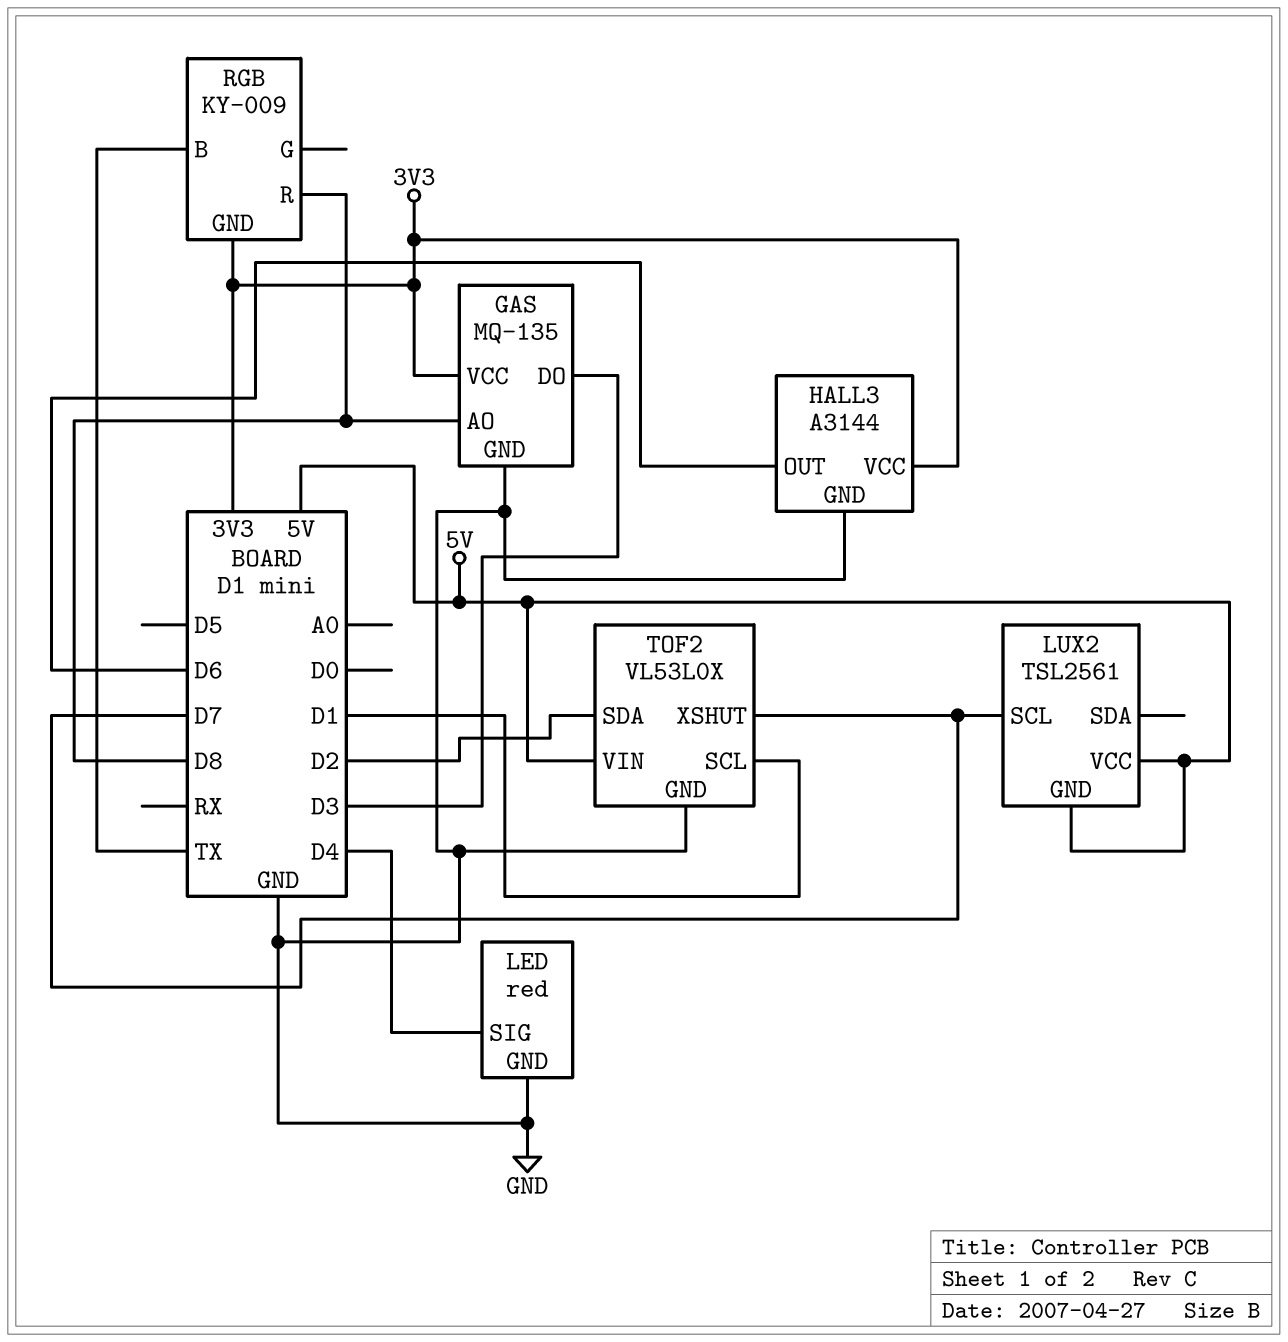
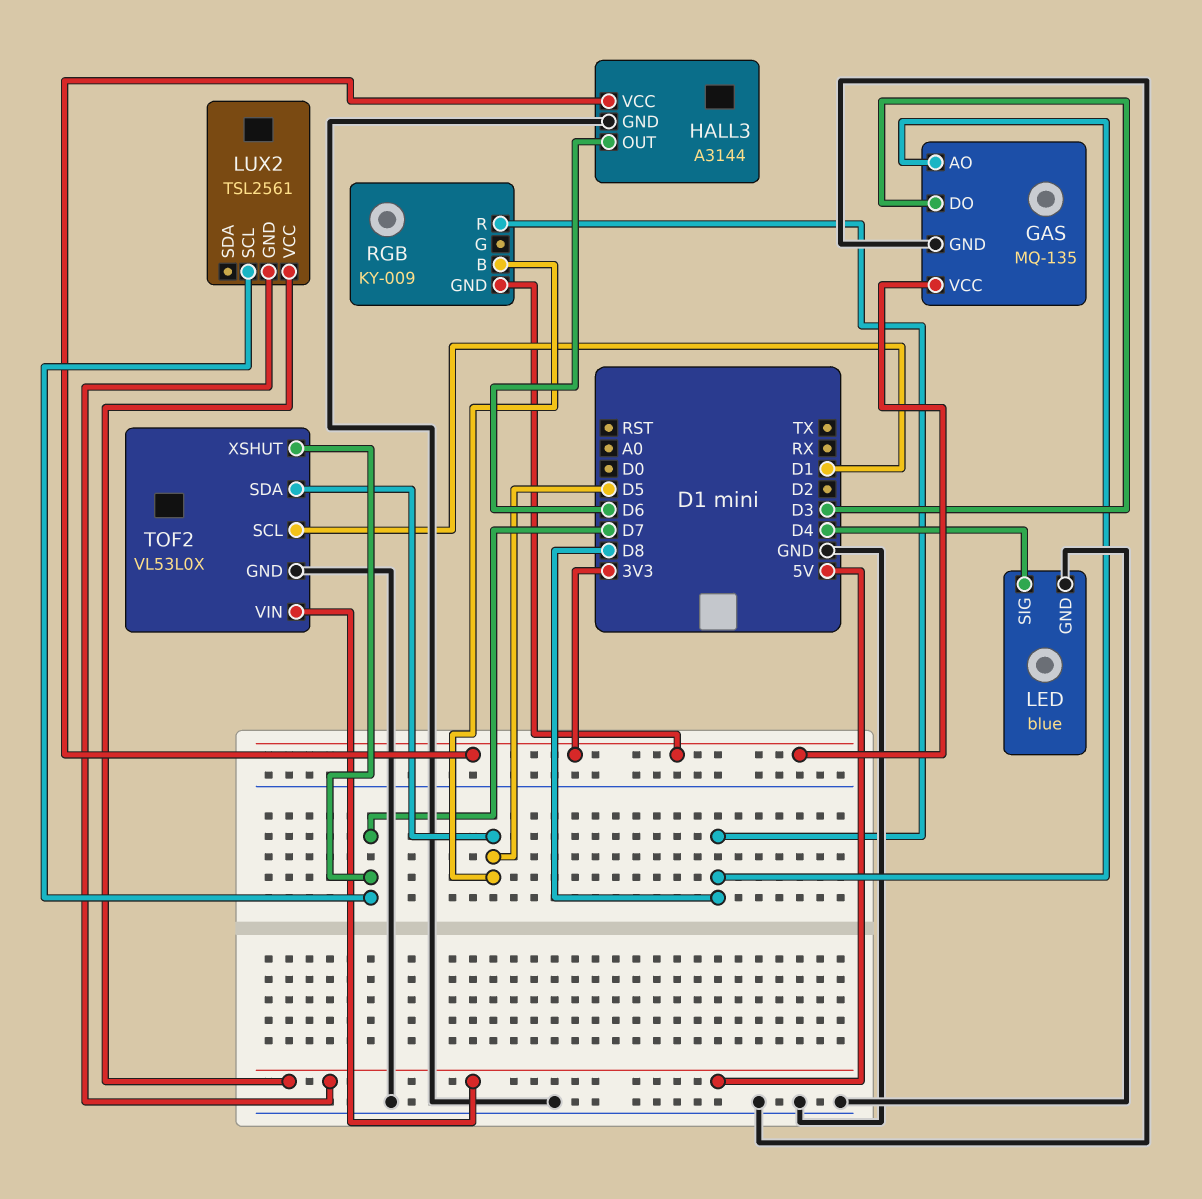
LED: red -> blue
RGB pin B: TX -> D5
TOF2 pin SDA: D2 -> D5

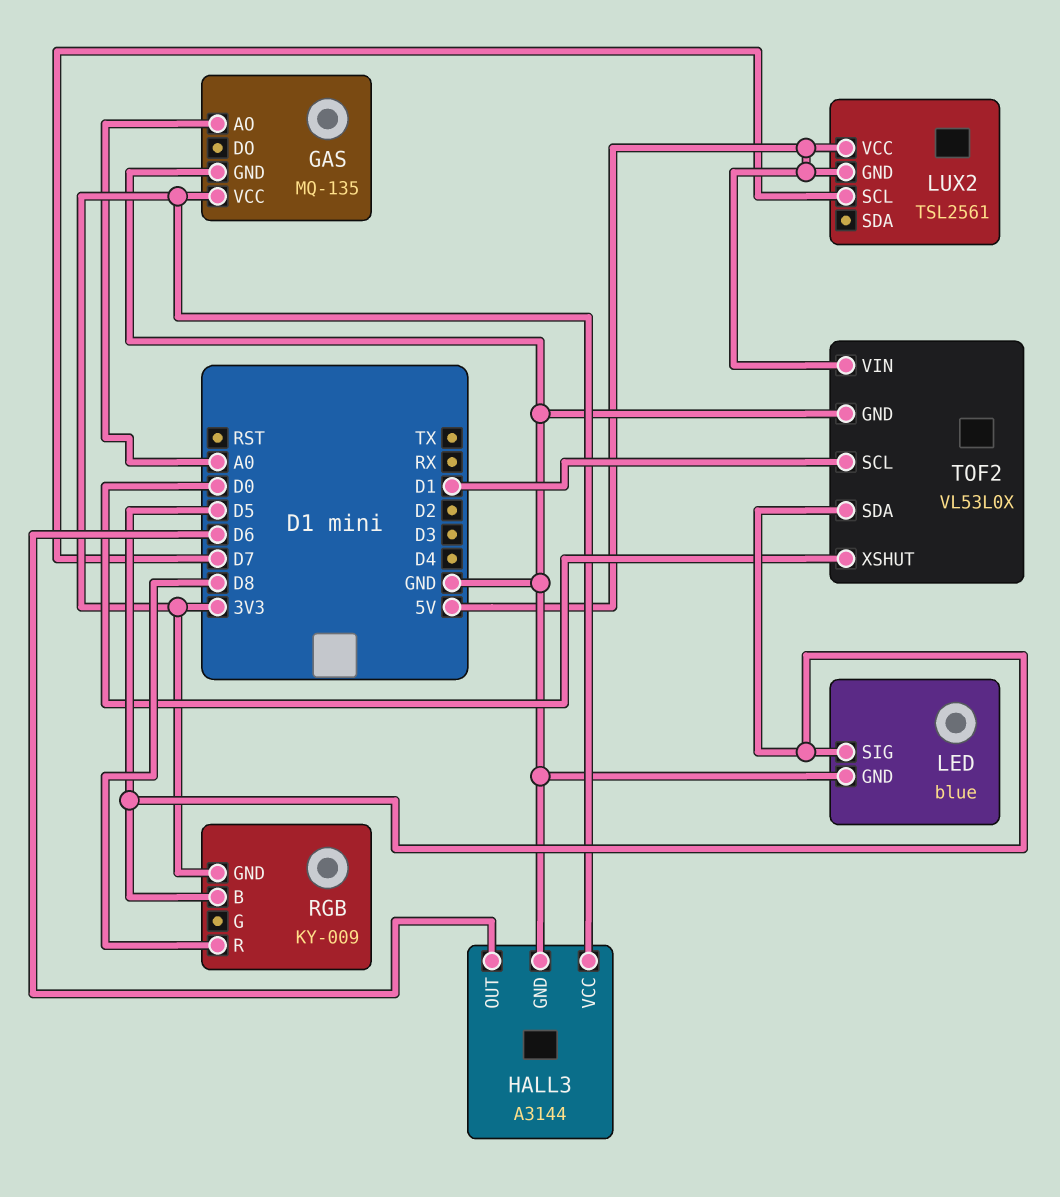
GAS pin AO: D8 -> A0
GAS pin DO: D3 -> none
LED pin SIG: D4 -> D5
TOF2 pin XSHUT: D7 -> D0

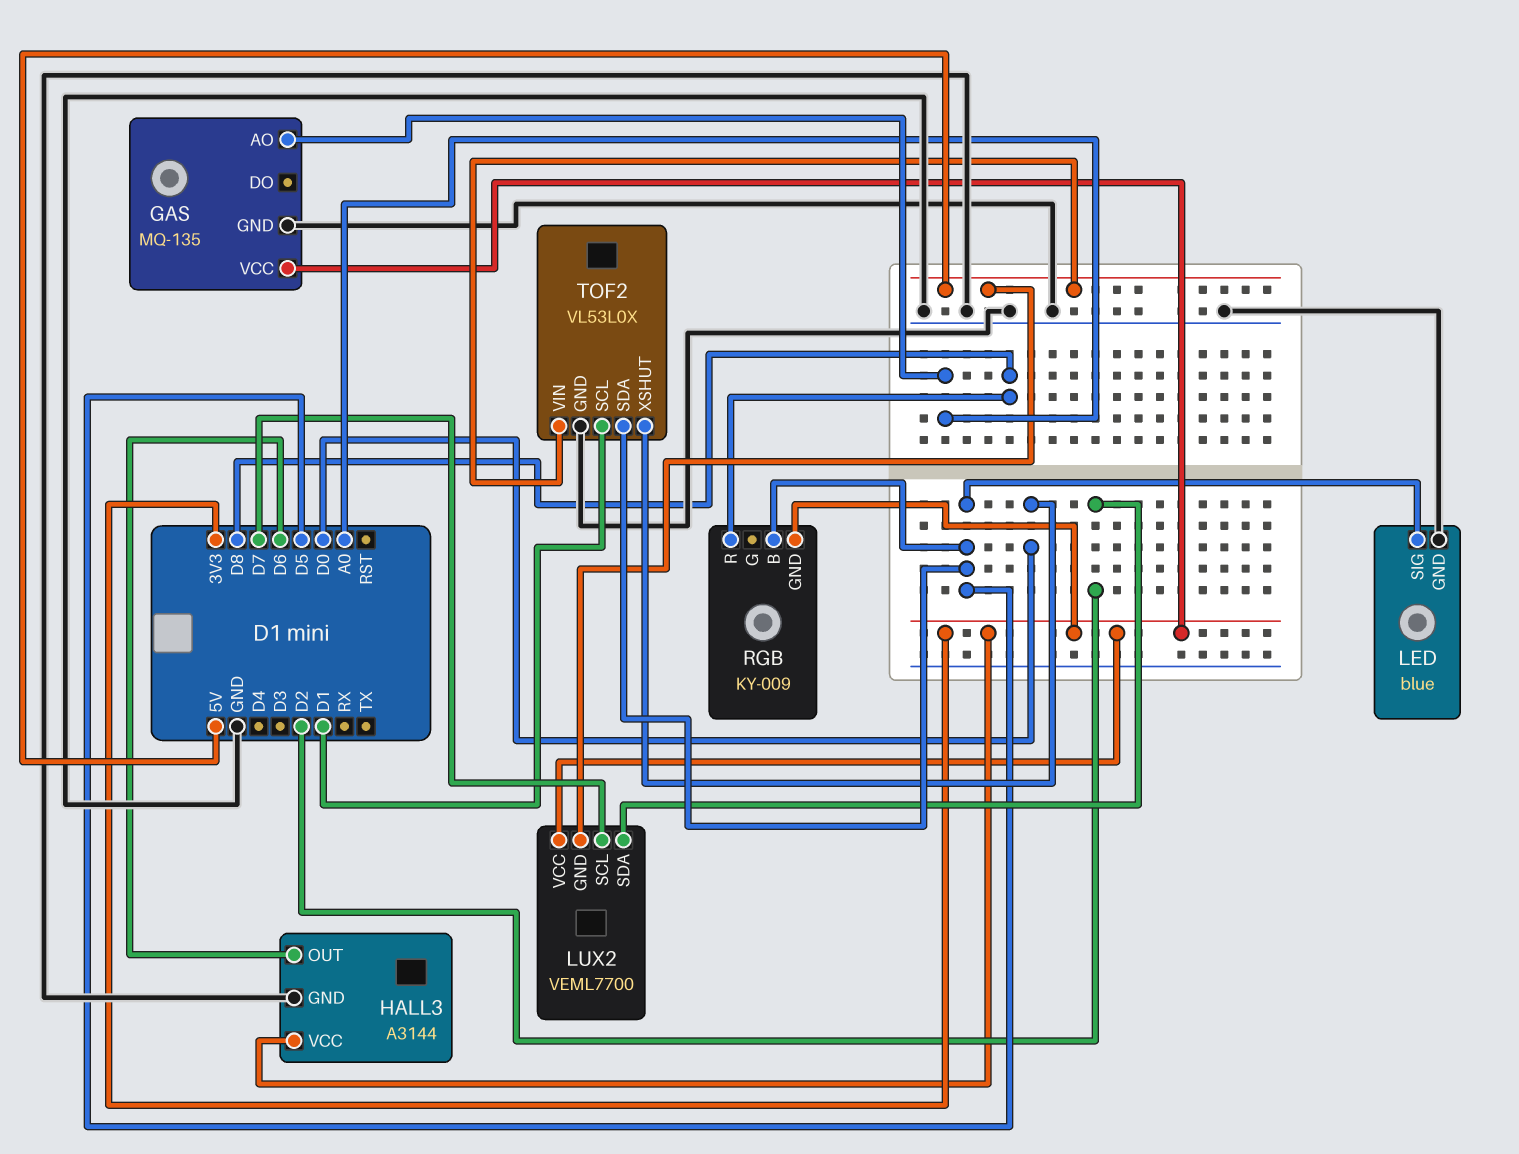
LUX2: TSL2561 -> VEML7700
LUX2 pin SDA: none -> D2
LUX2 pin VCC: 5V -> 3V3

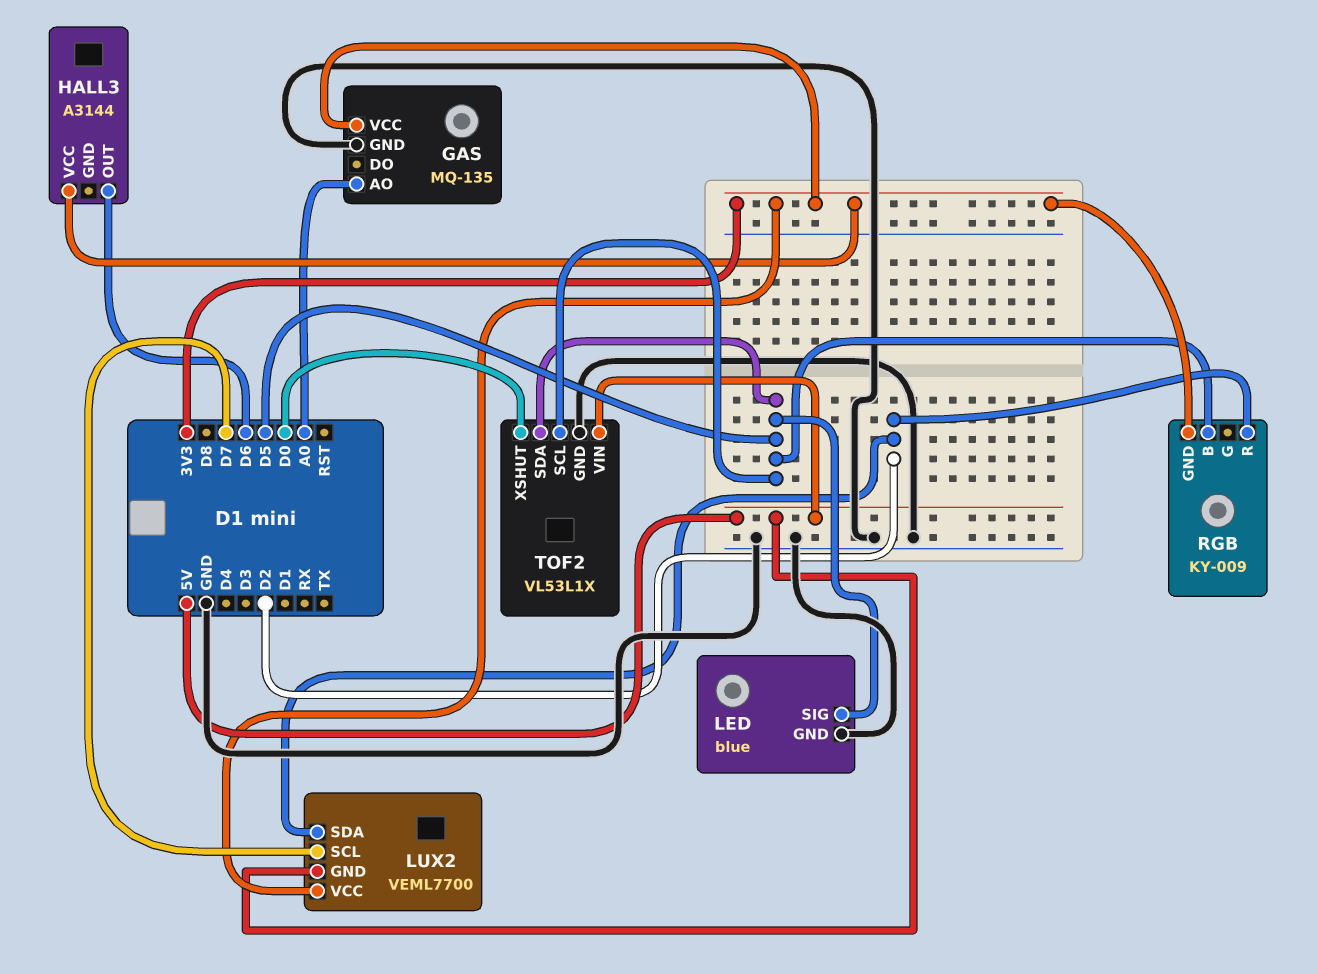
HALL3 pin GND: GND -> none
RGB pin R: D8 -> D2
TOF2: VL53L0X -> VL53L1X
TOF2 pin SCL: D1 -> D5

